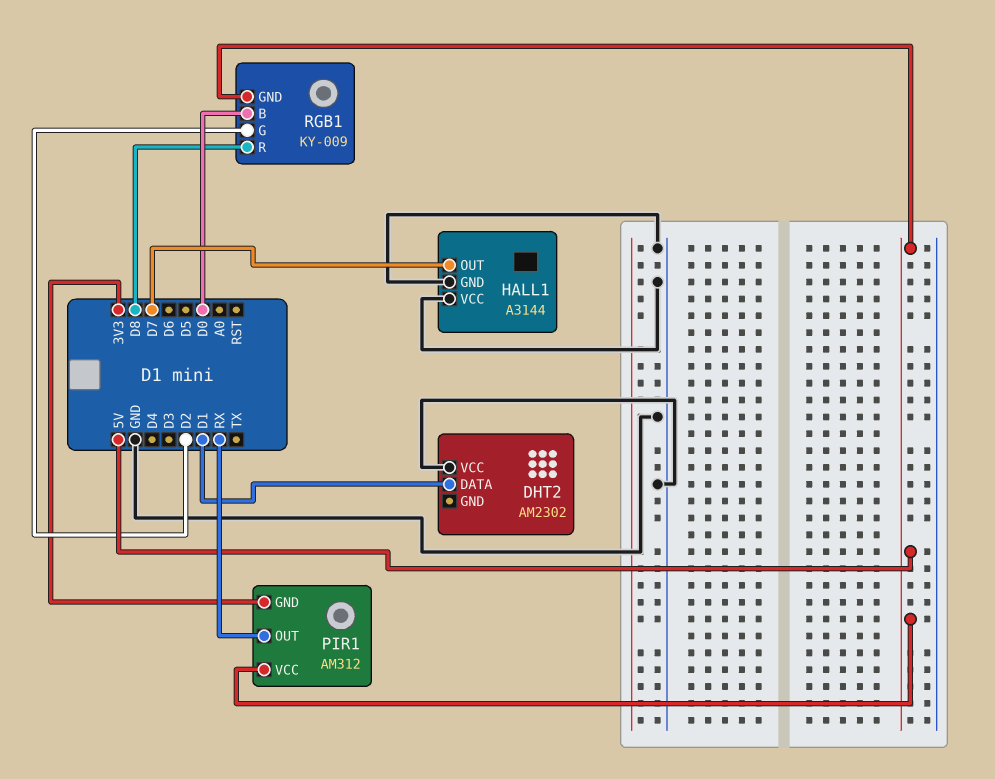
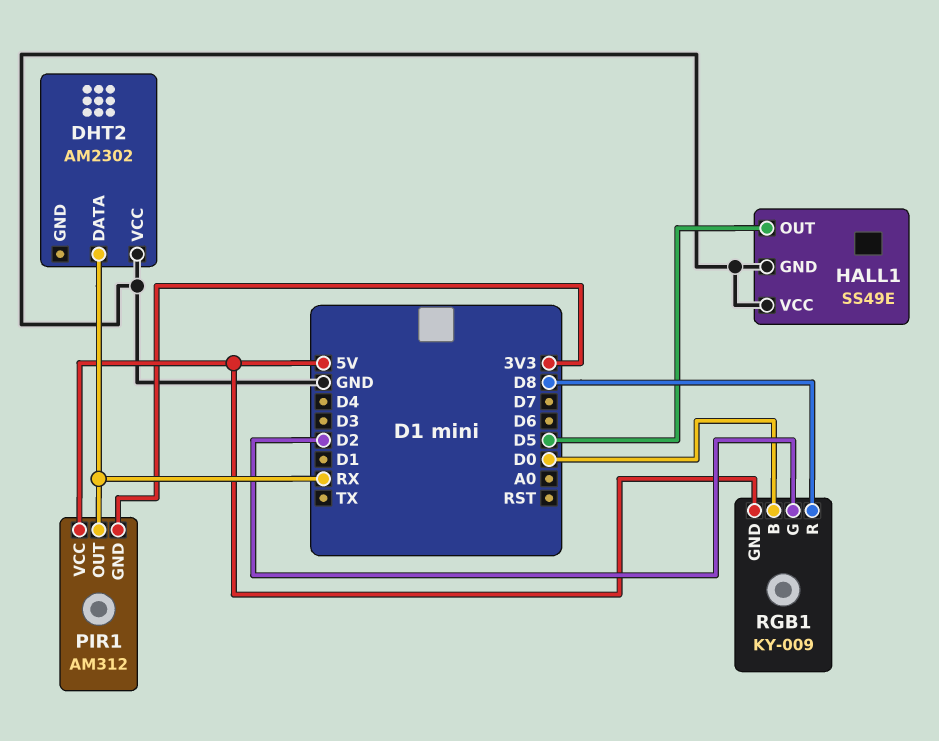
DHT2 pin DATA: D1 -> RX
HALL1: A3144 -> SS49E
HALL1 pin OUT: D7 -> D5

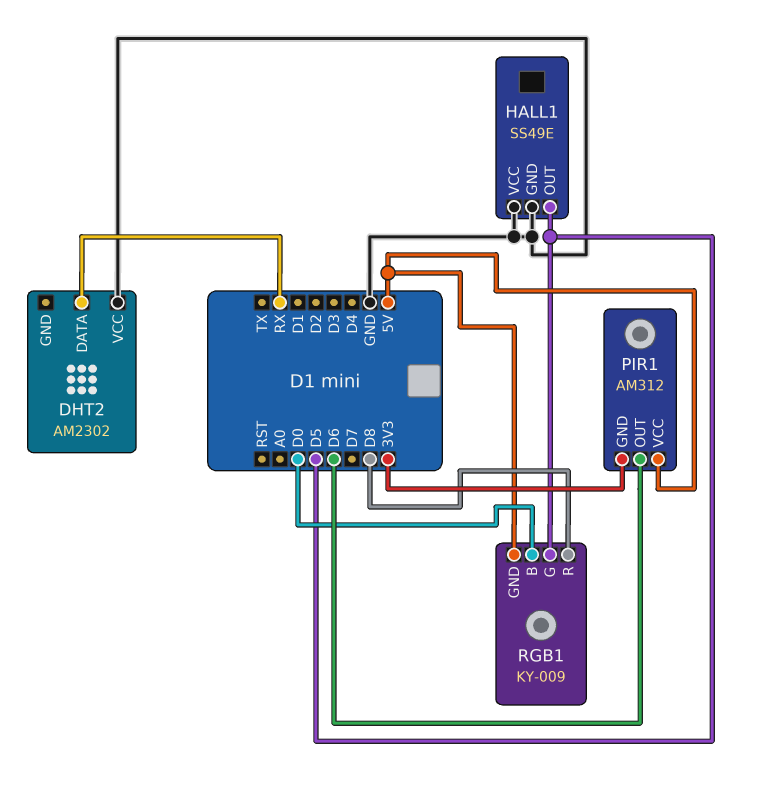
PIR1 pin OUT: RX -> D6
RGB1 pin G: D2 -> D5

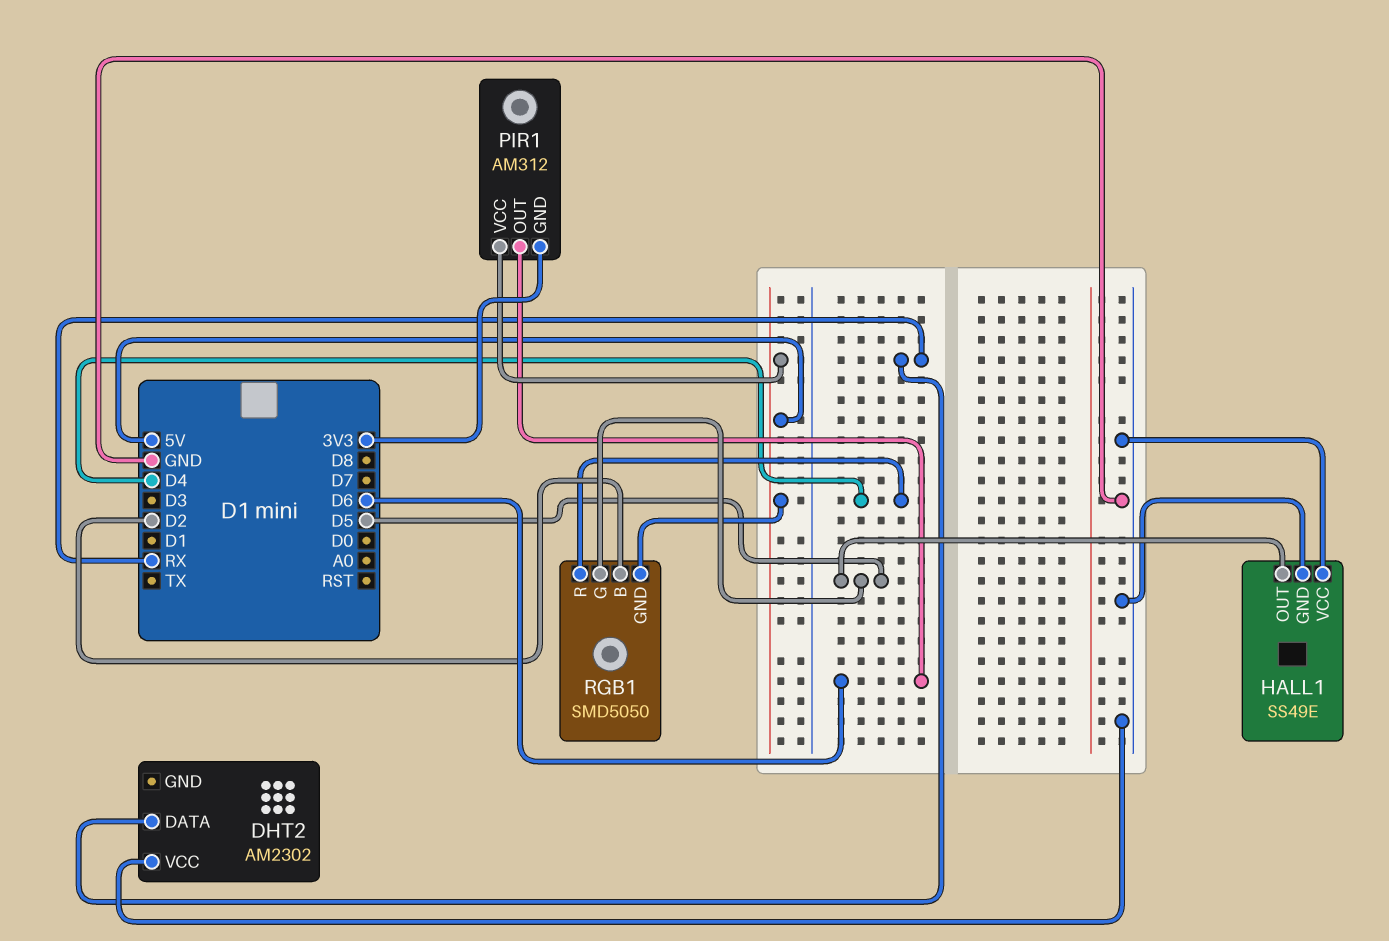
RGB1: KY-009 -> SMD5050
RGB1 pin B: D0 -> D2
RGB1 pin R: D8 -> D4

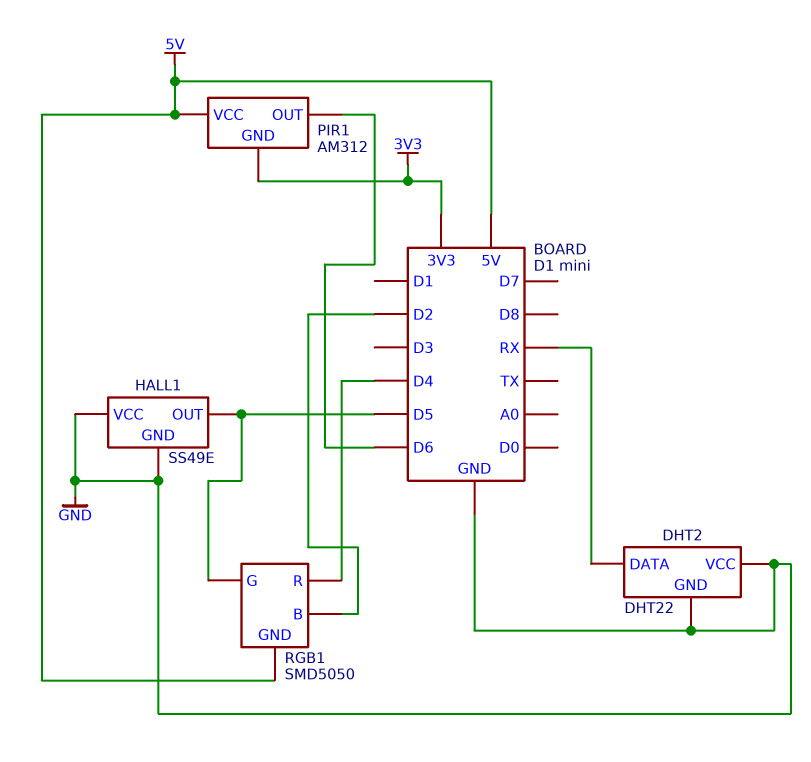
DHT2: AM2302 -> DHT22
DHT2 pin GND: none -> GND

